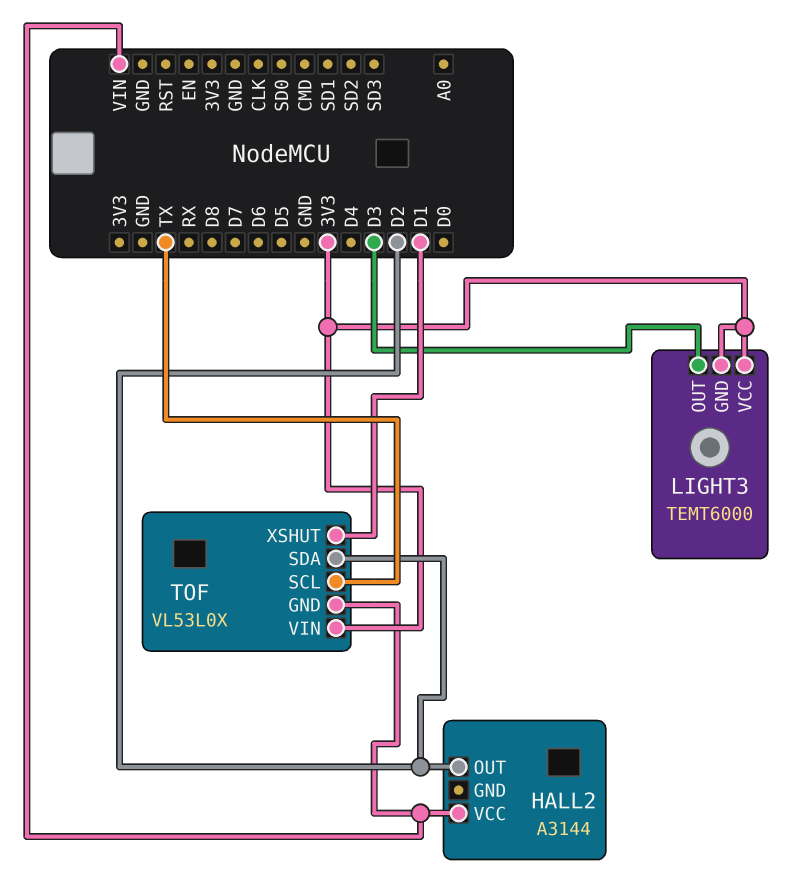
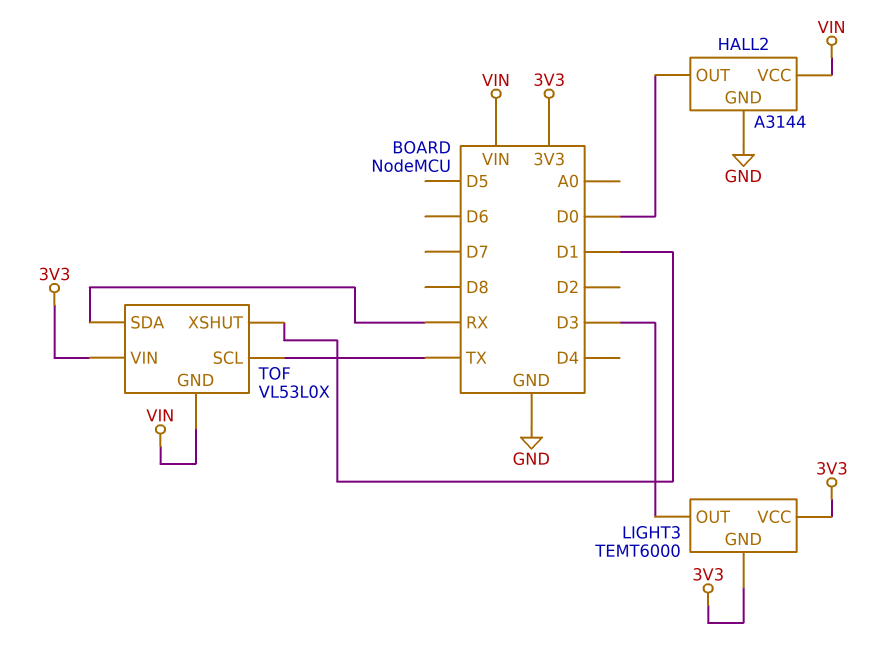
HALL2 pin GND: none -> GND
HALL2 pin OUT: D2 -> D0
TOF pin SDA: D2 -> RX

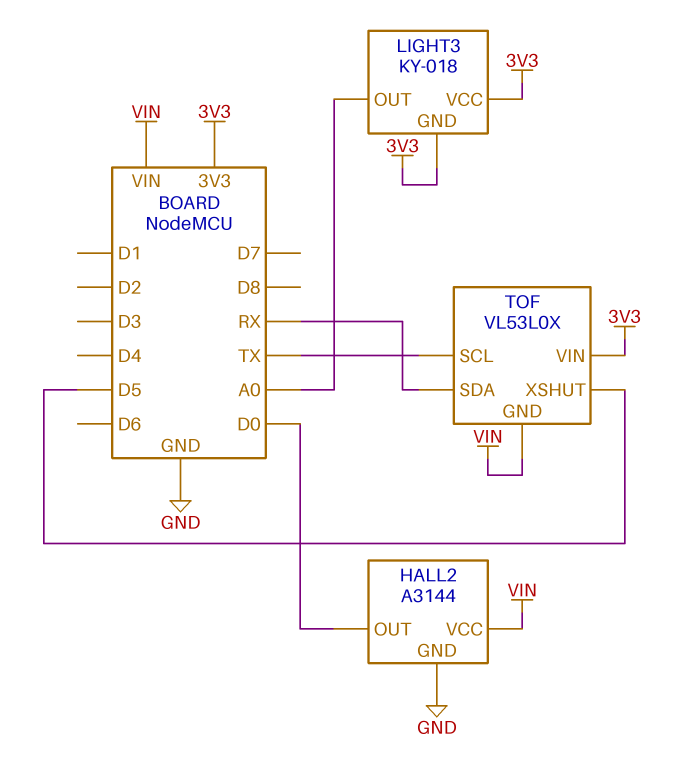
LIGHT3: TEMT6000 -> KY-018
LIGHT3 pin OUT: D3 -> A0
TOF pin XSHUT: D1 -> D5

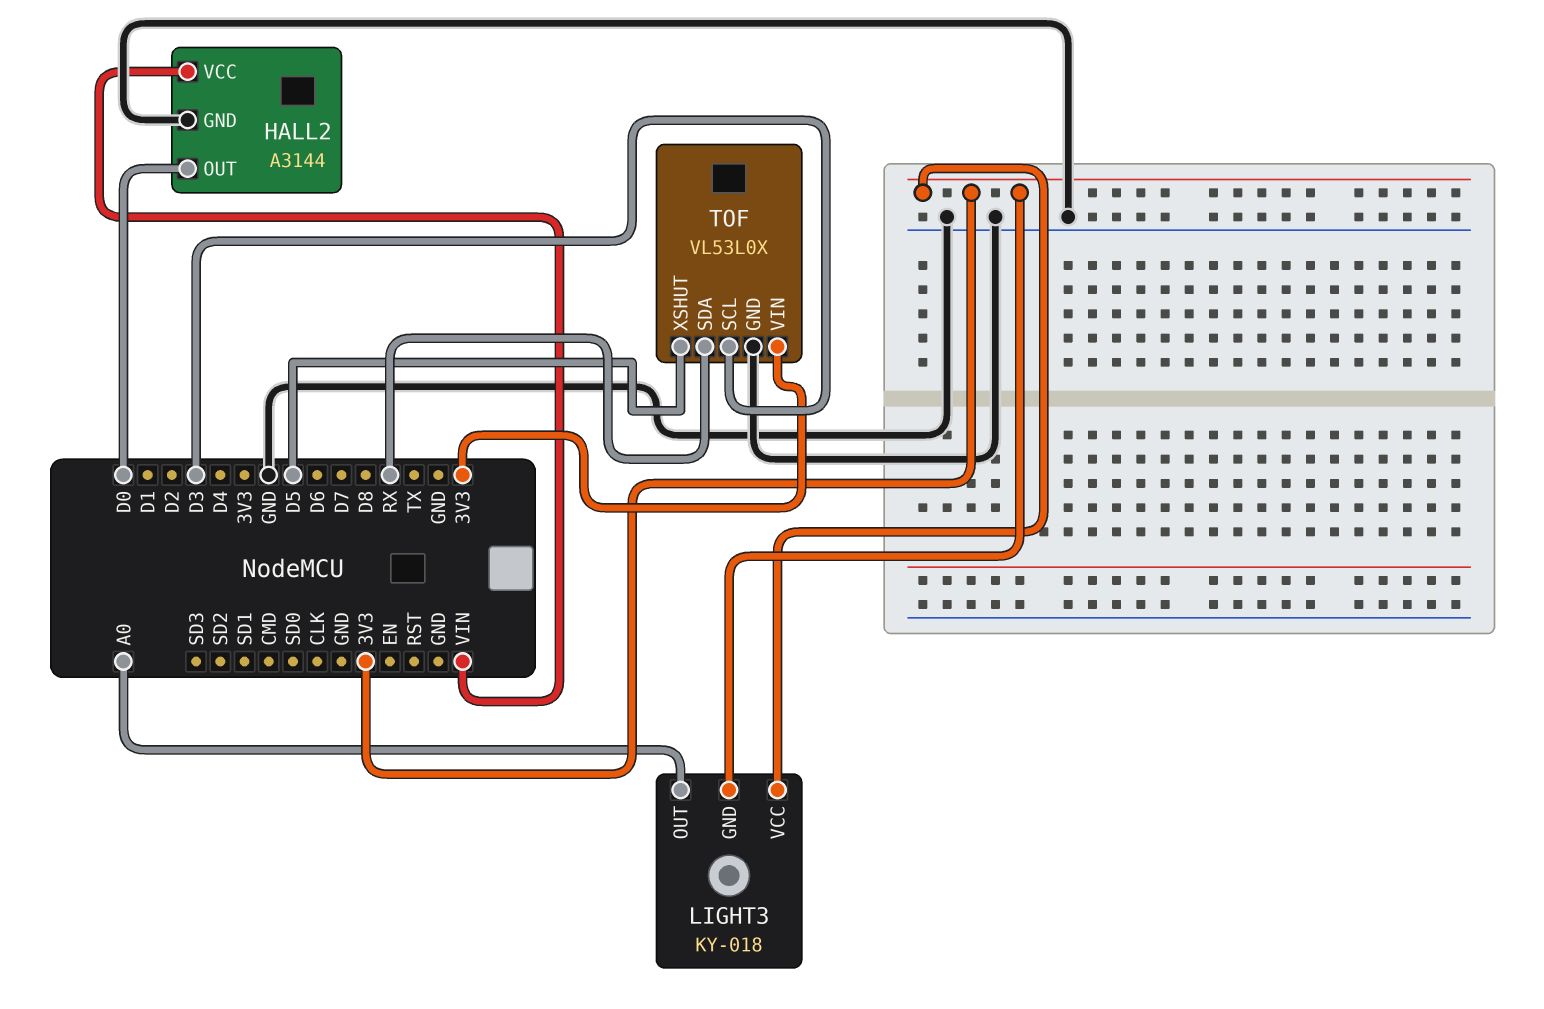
TOF pin GND: VIN -> GND
TOF pin SCL: TX -> D3

